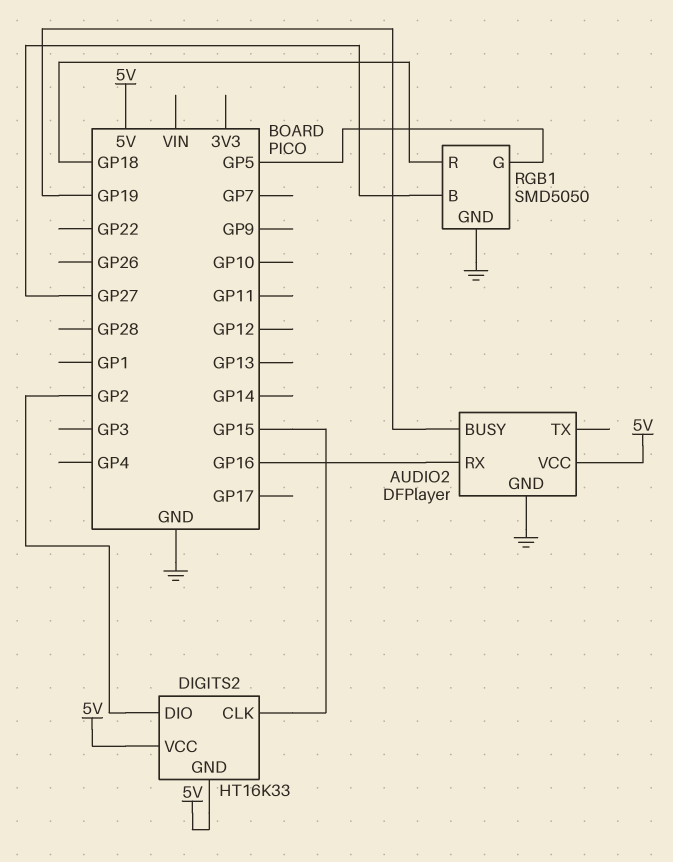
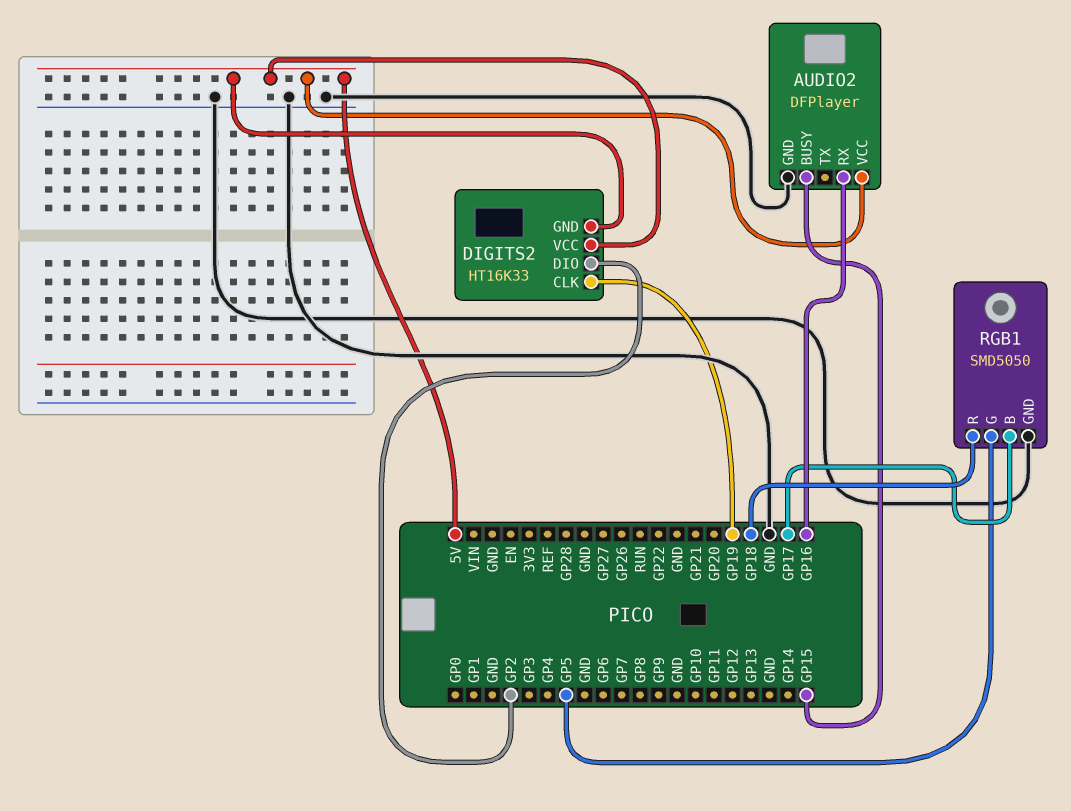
AUDIO2 pin BUSY: GP19 -> GP15
DIGITS2 pin CLK: GP15 -> GP19
RGB1 pin B: GP27 -> GP17

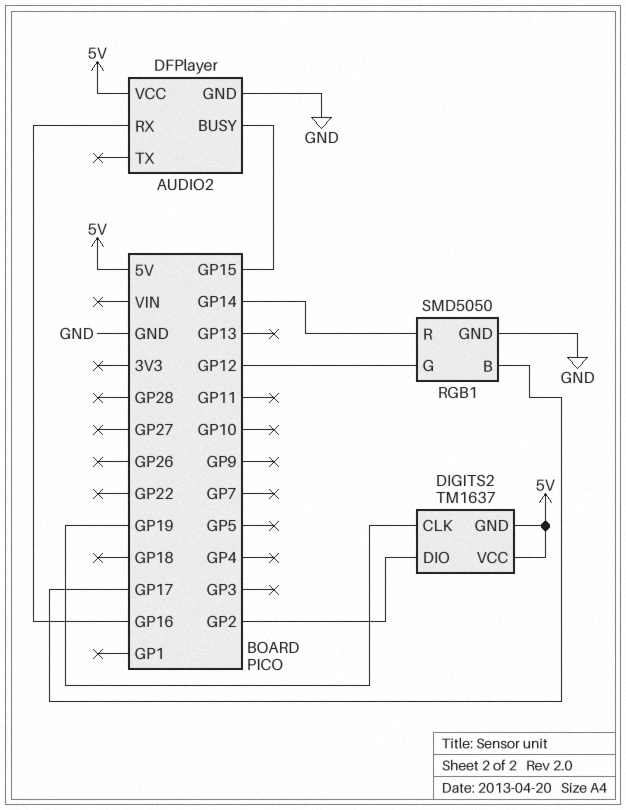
DIGITS2: HT16K33 -> TM1637
RGB1 pin G: GP5 -> GP12
RGB1 pin R: GP18 -> GP14

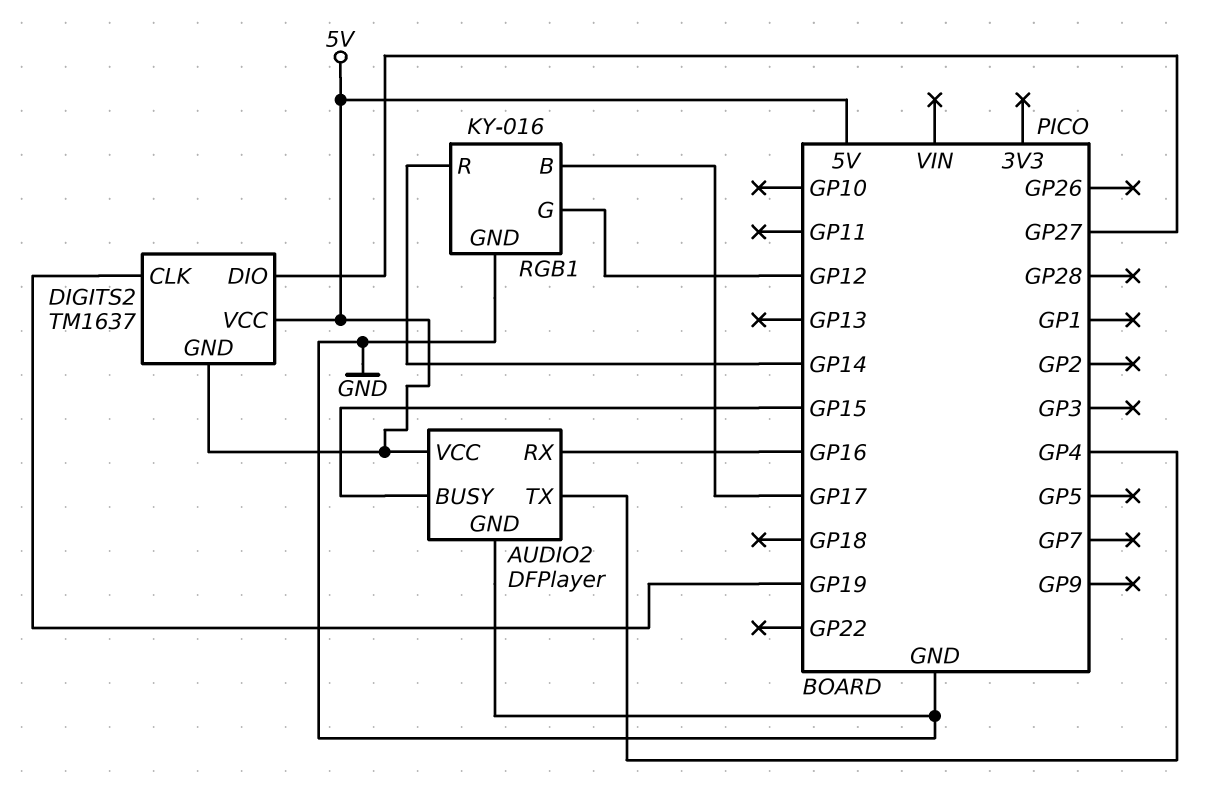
AUDIO2 pin TX: none -> GP4
DIGITS2 pin DIO: GP2 -> GP27
RGB1: SMD5050 -> KY-016

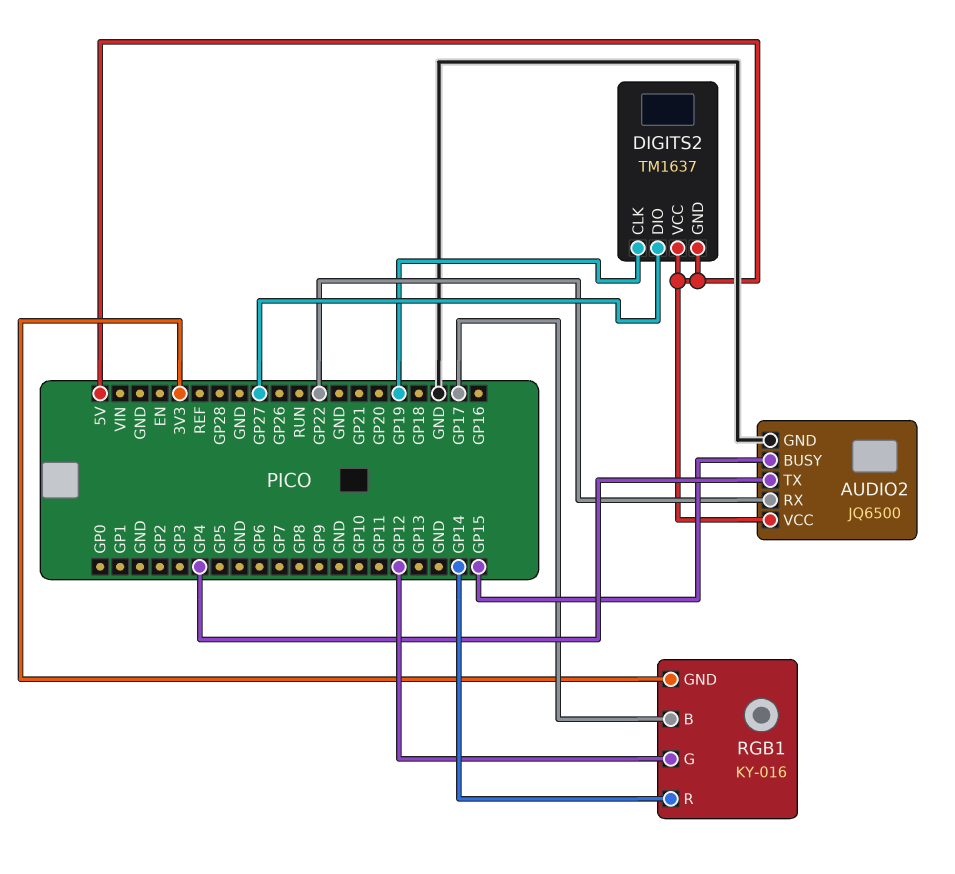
AUDIO2: DFPlayer -> JQ6500
AUDIO2 pin RX: GP16 -> GP22
RGB1 pin GND: GND -> 3V3

